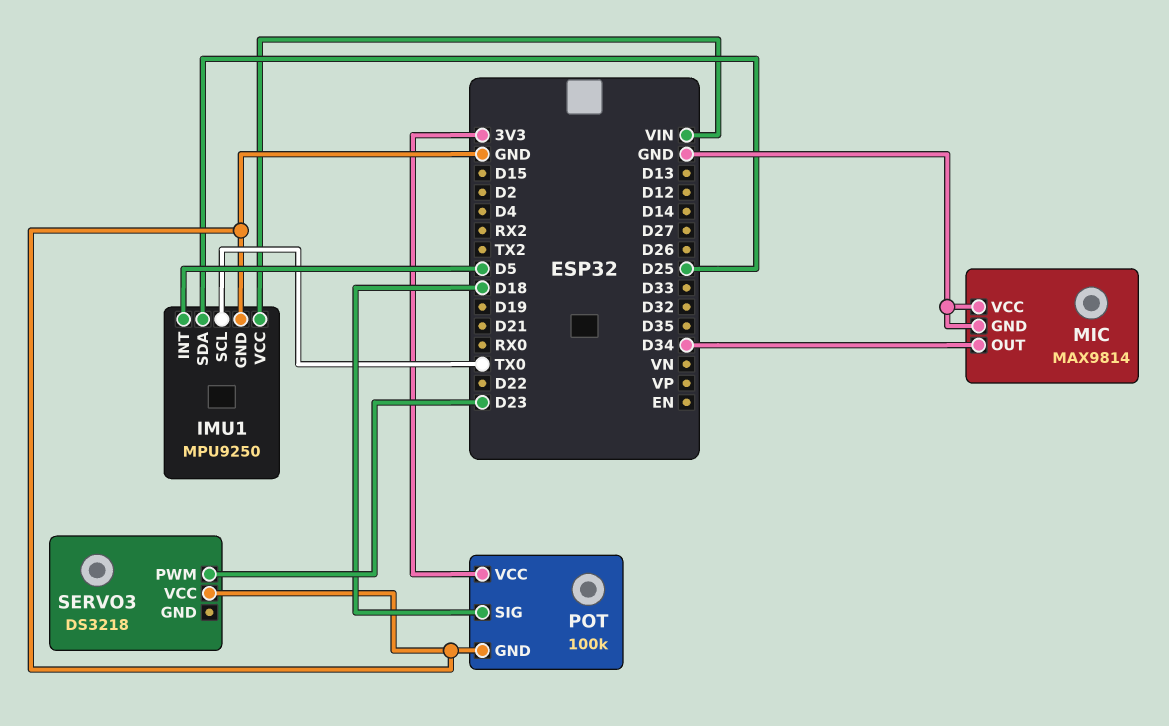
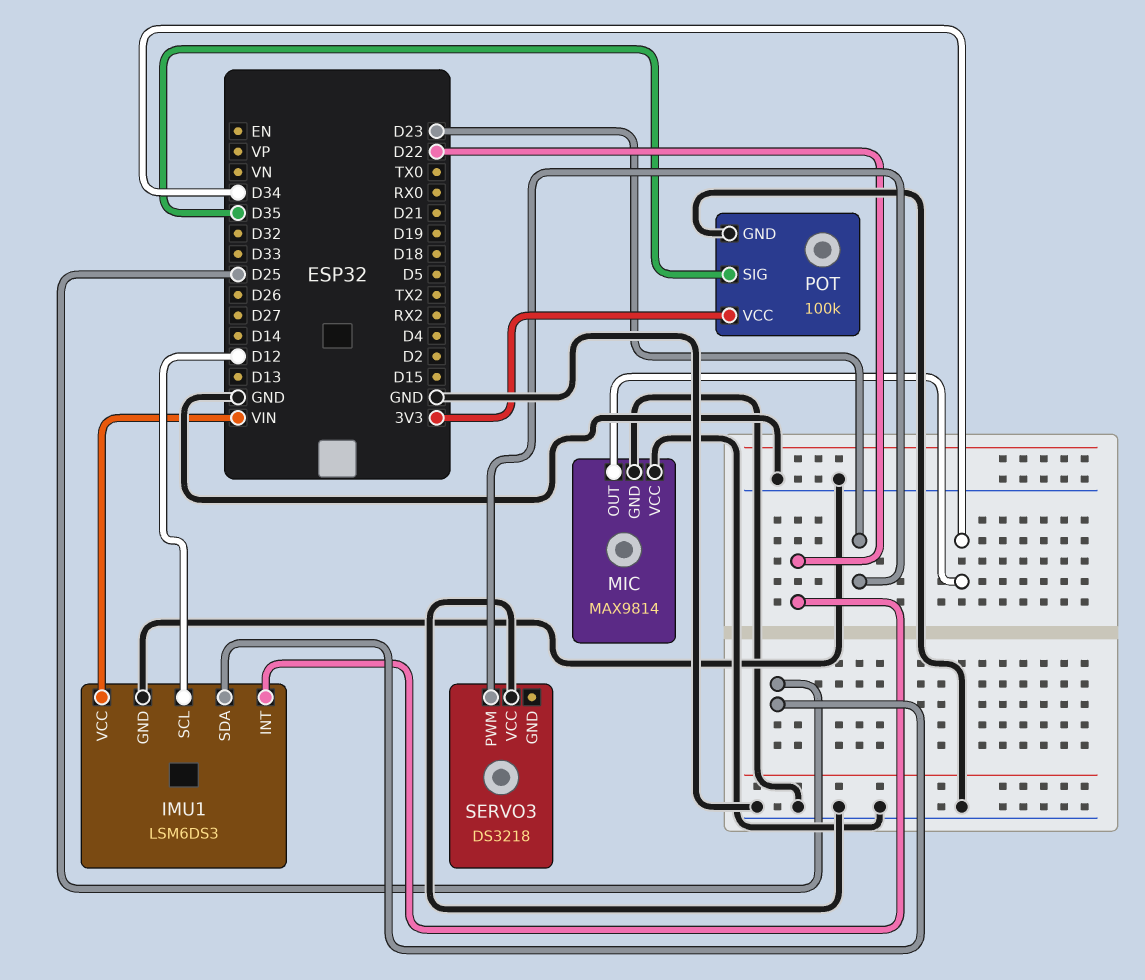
IMU1: MPU9250 -> LSM6DS3
IMU1 pin INT: D5 -> D22
IMU1 pin SCL: TX0 -> D12
POT pin SIG: D18 -> D35

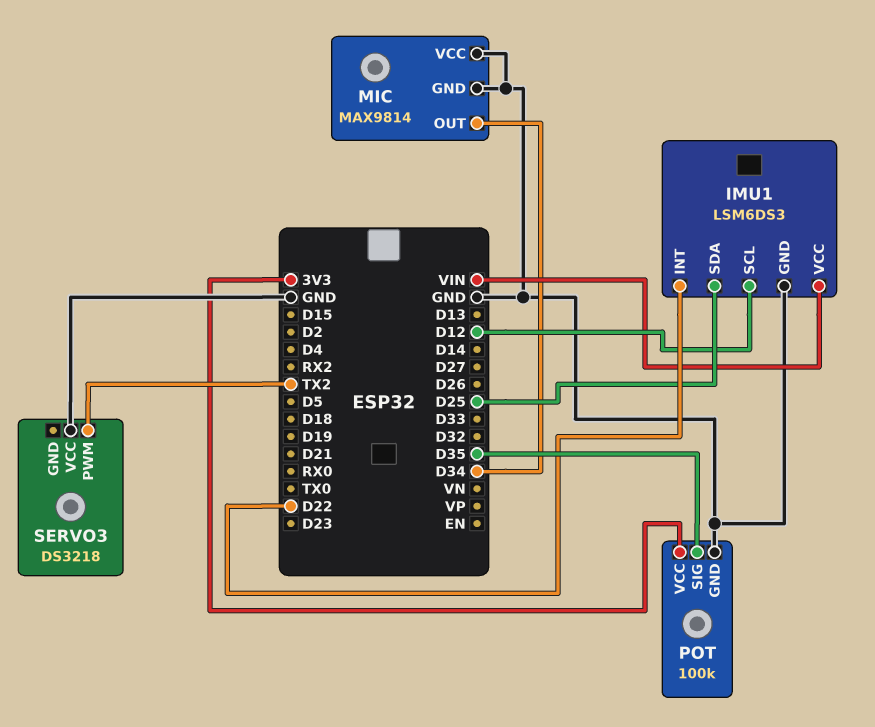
SERVO3 pin PWM: D23 -> TX2

